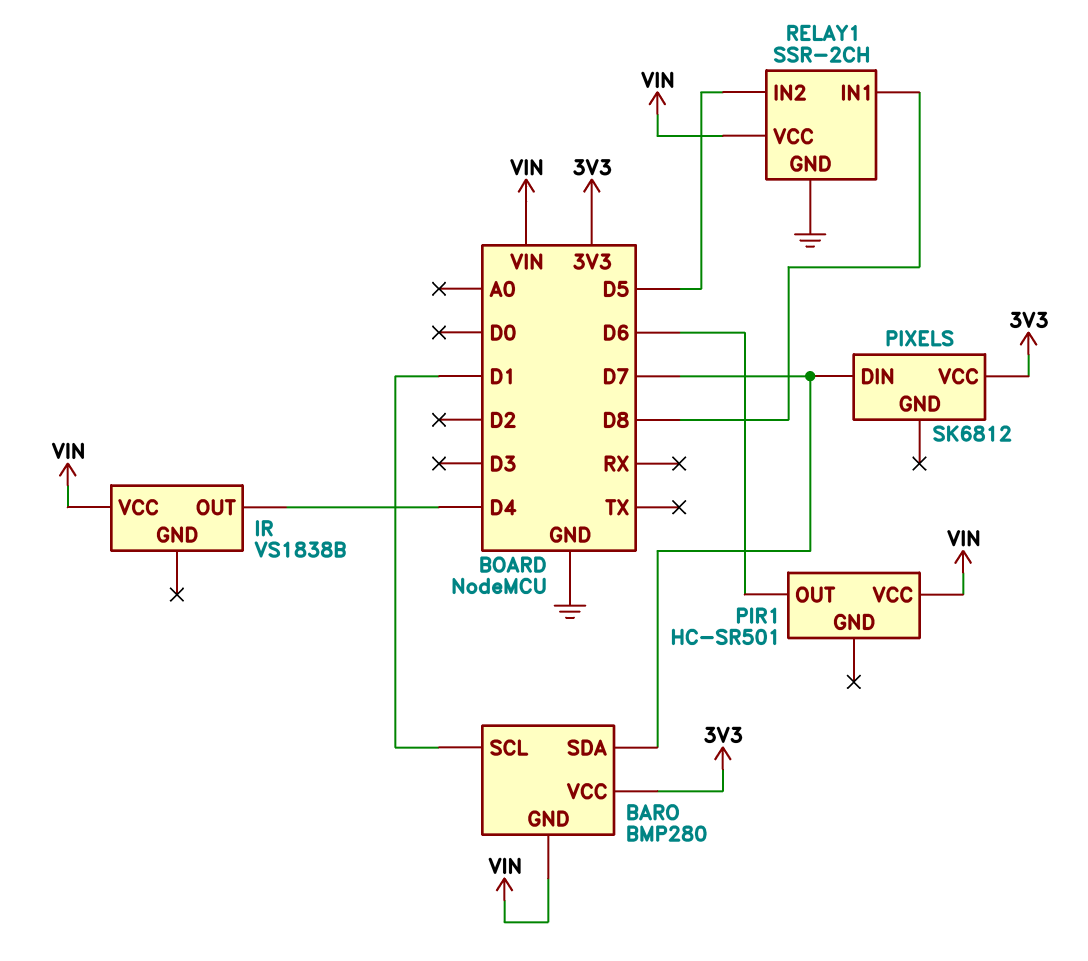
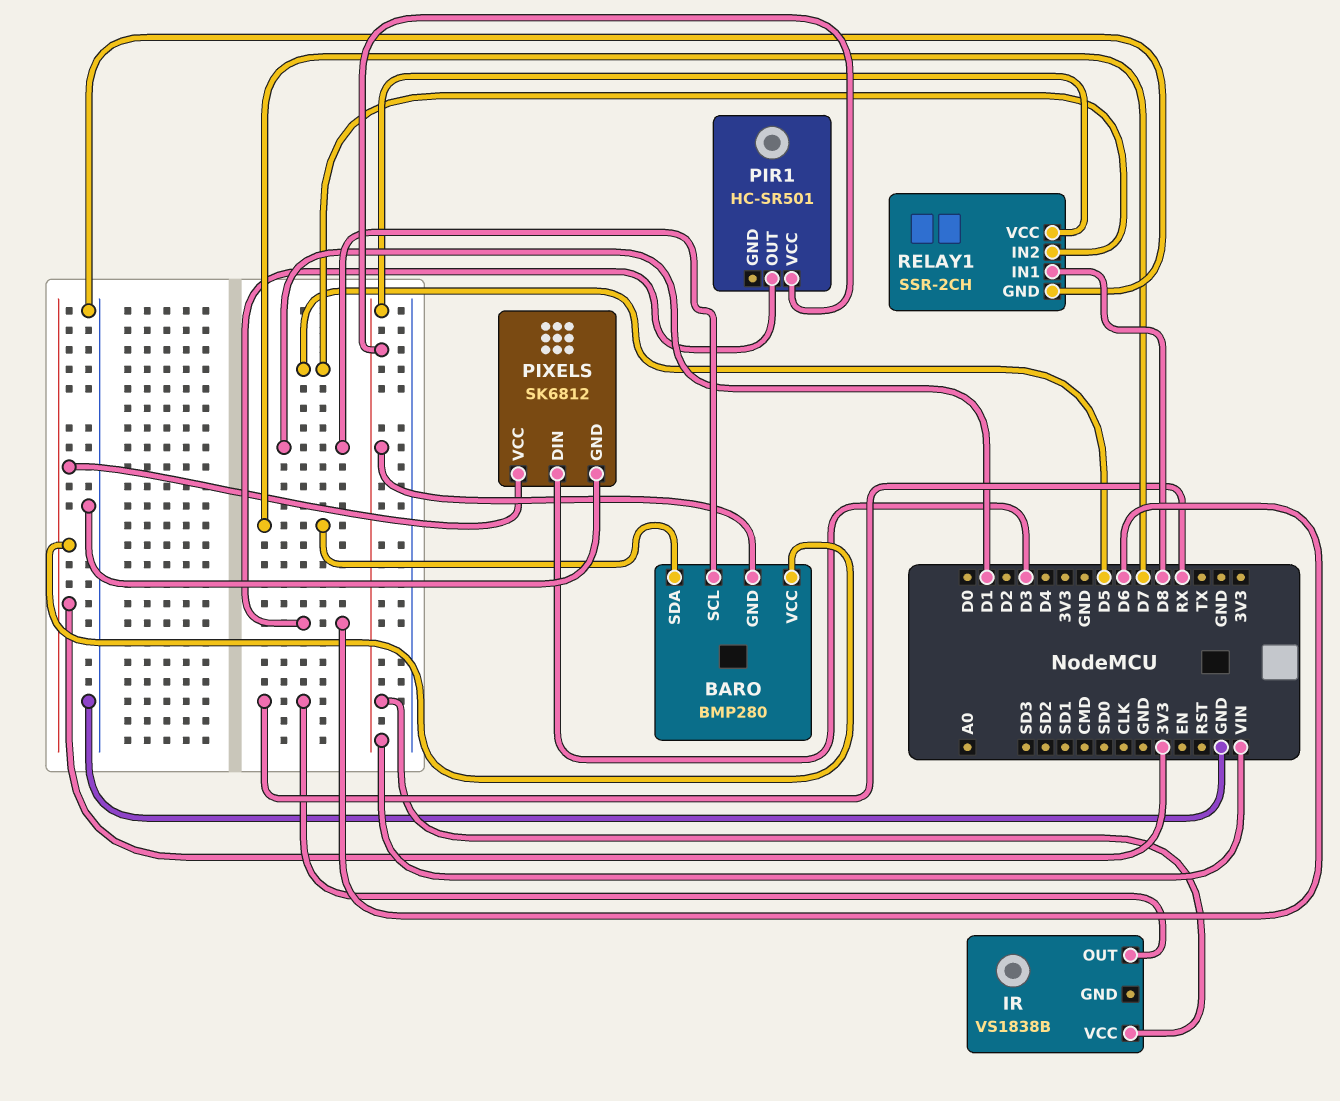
IR pin OUT: D4 -> RX
PIXELS pin DIN: D7 -> D3
PIXELS pin GND: none -> GND

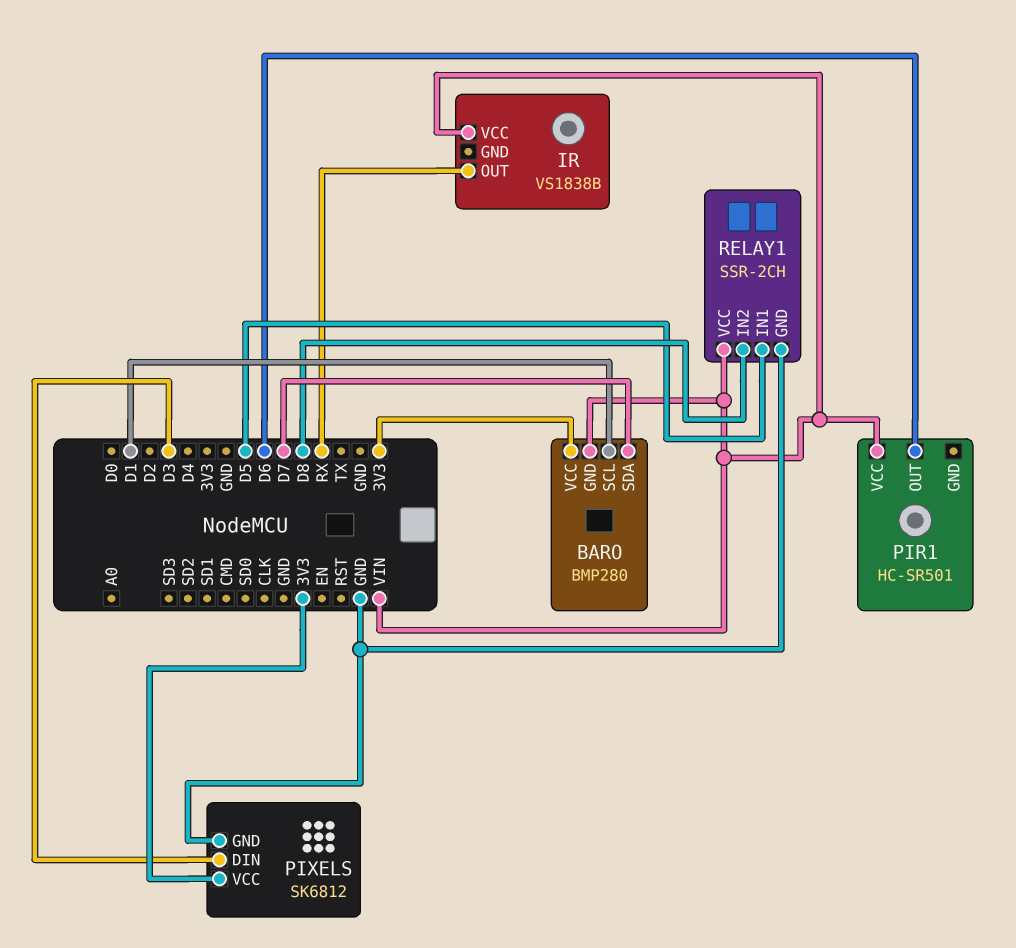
RELAY1 pin IN1: D8 -> D5
RELAY1 pin IN2: D5 -> D8

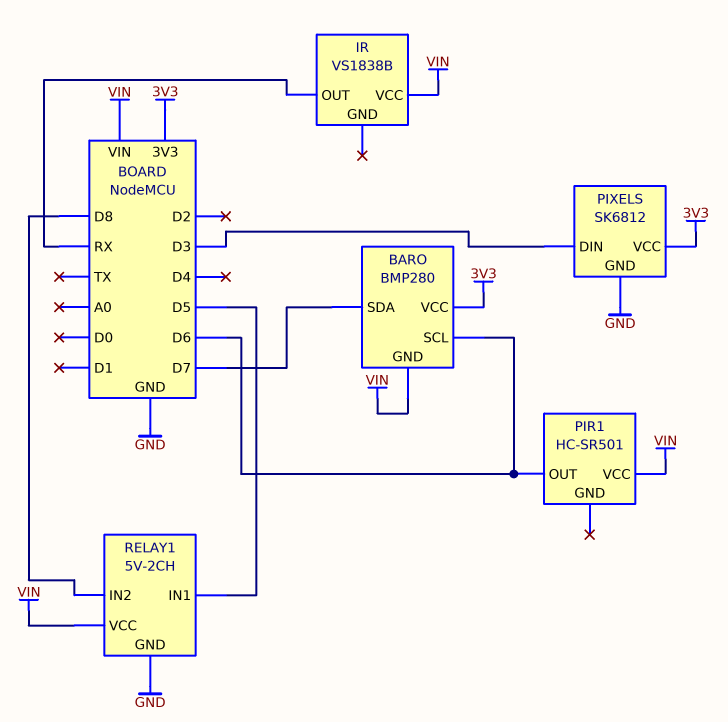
BARO pin SCL: D1 -> D6
RELAY1: SSR-2CH -> 5V-2CH

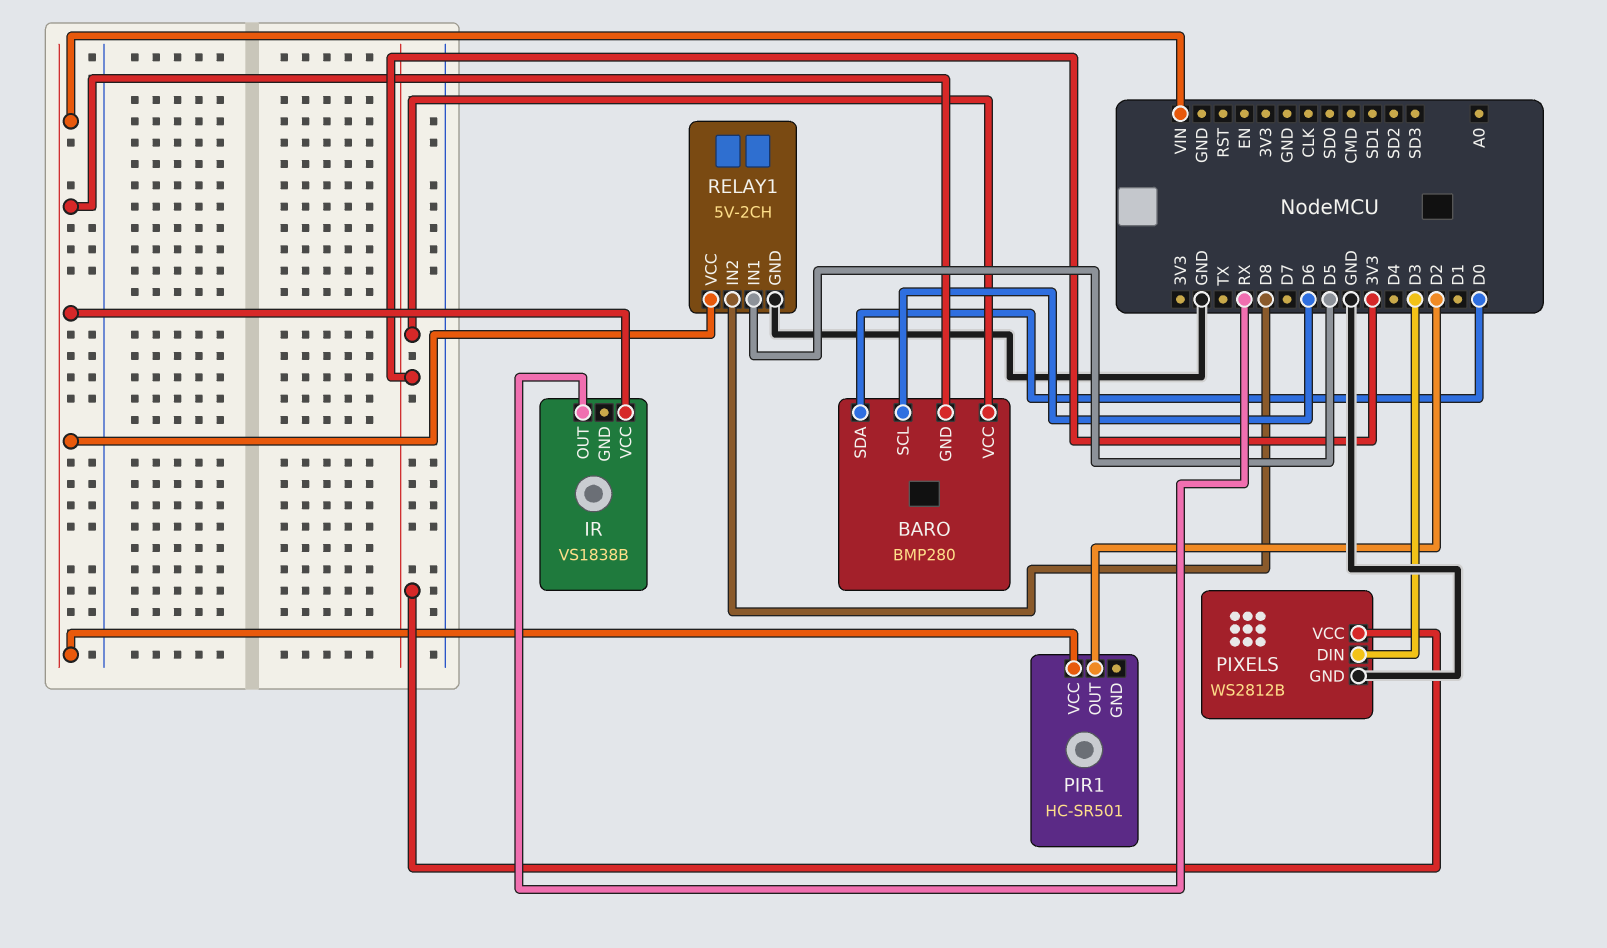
BARO pin SDA: D7 -> D0
PIR1 pin OUT: D6 -> D2
PIXELS: SK6812 -> WS2812B

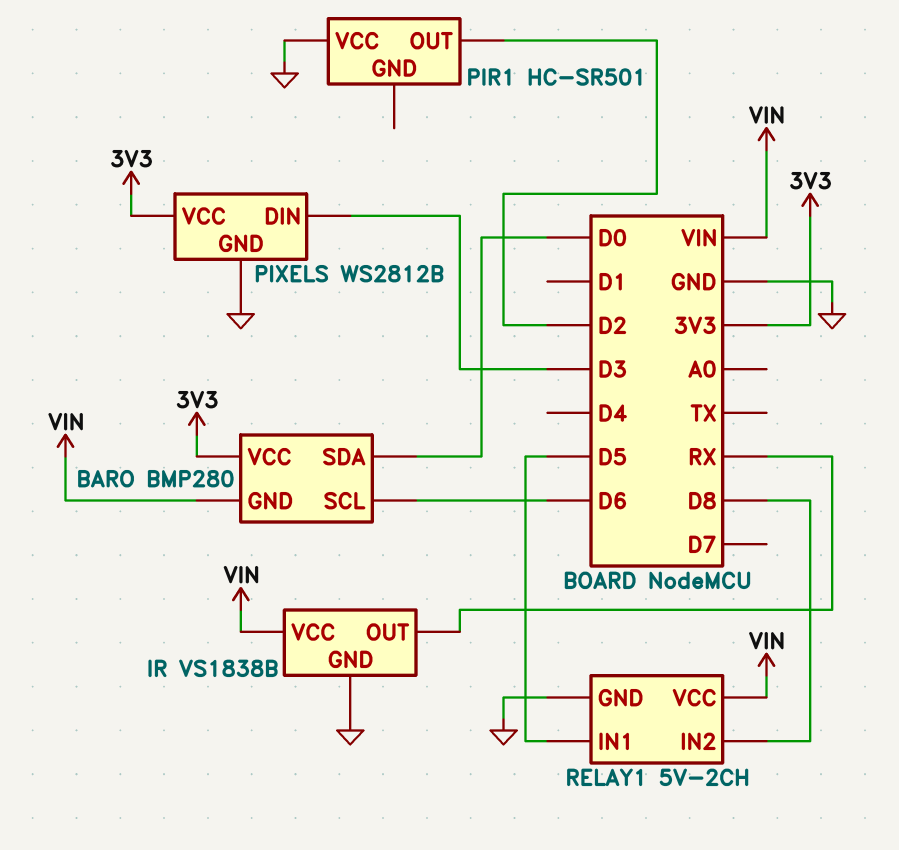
IR pin GND: none -> GND
PIR1 pin VCC: VIN -> GND

